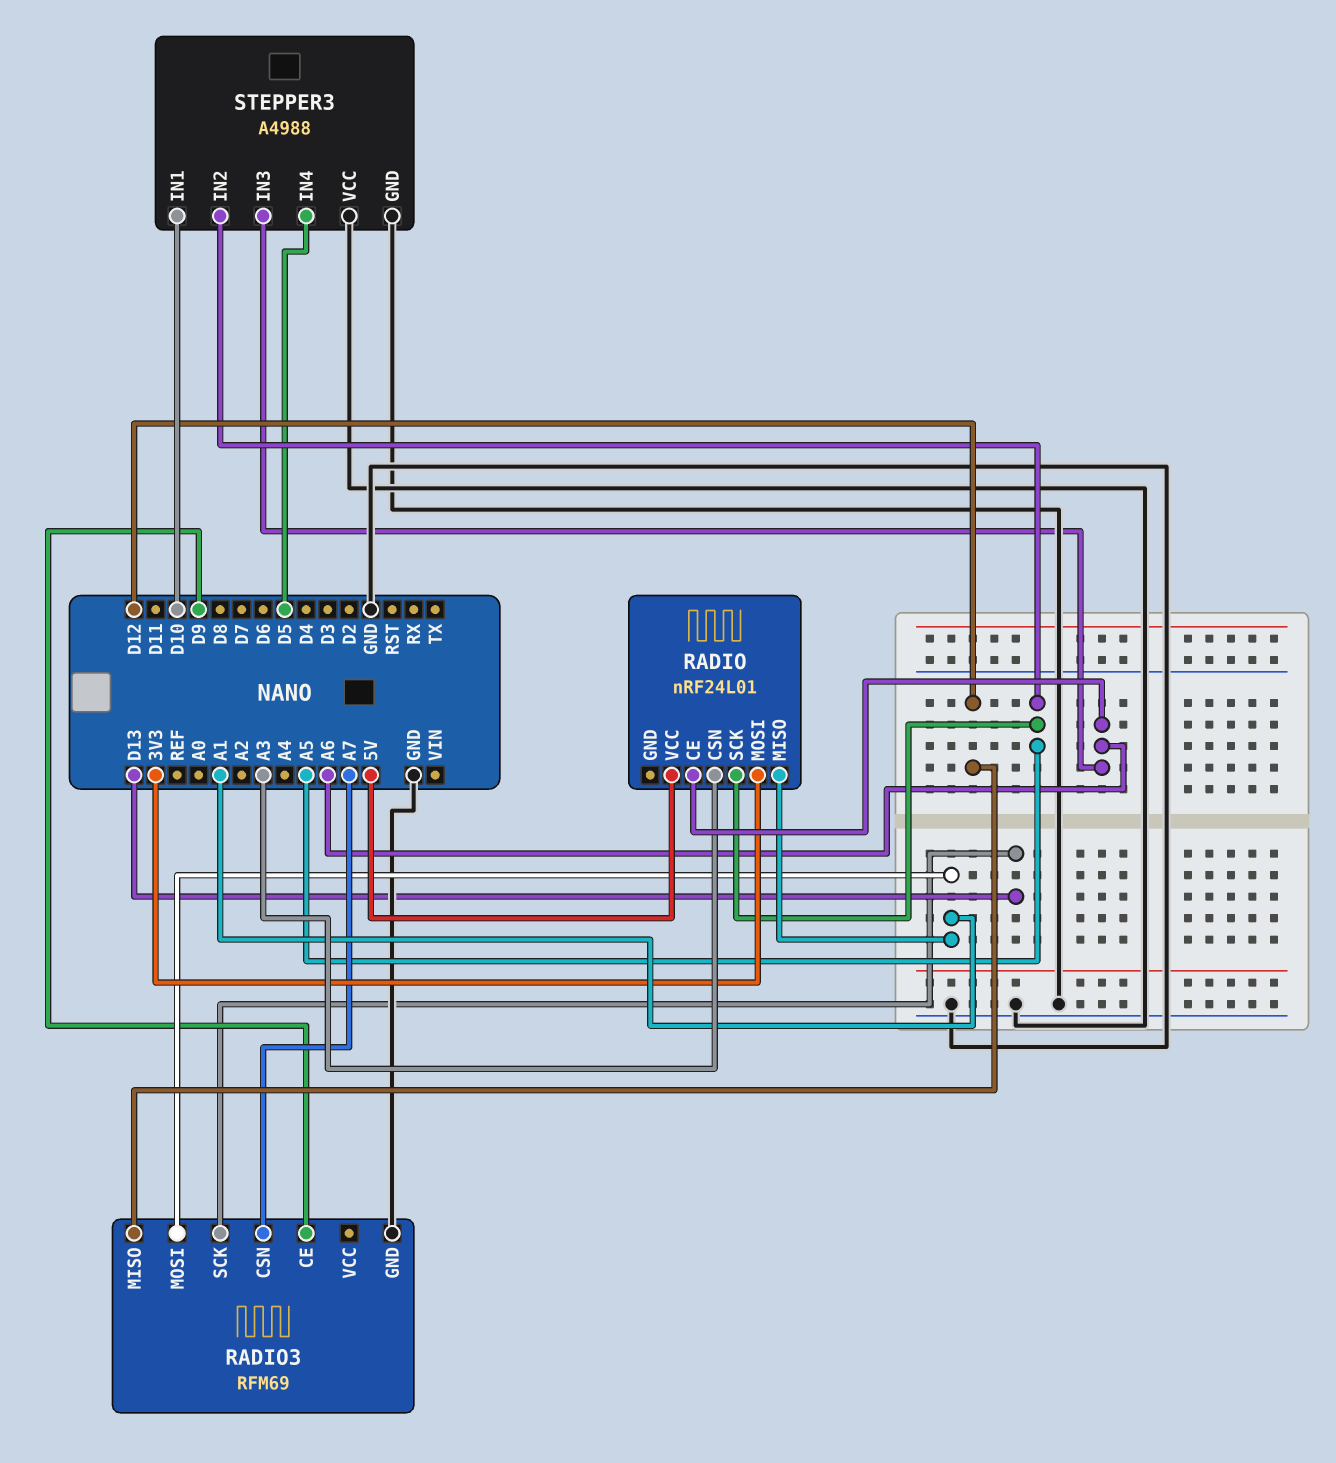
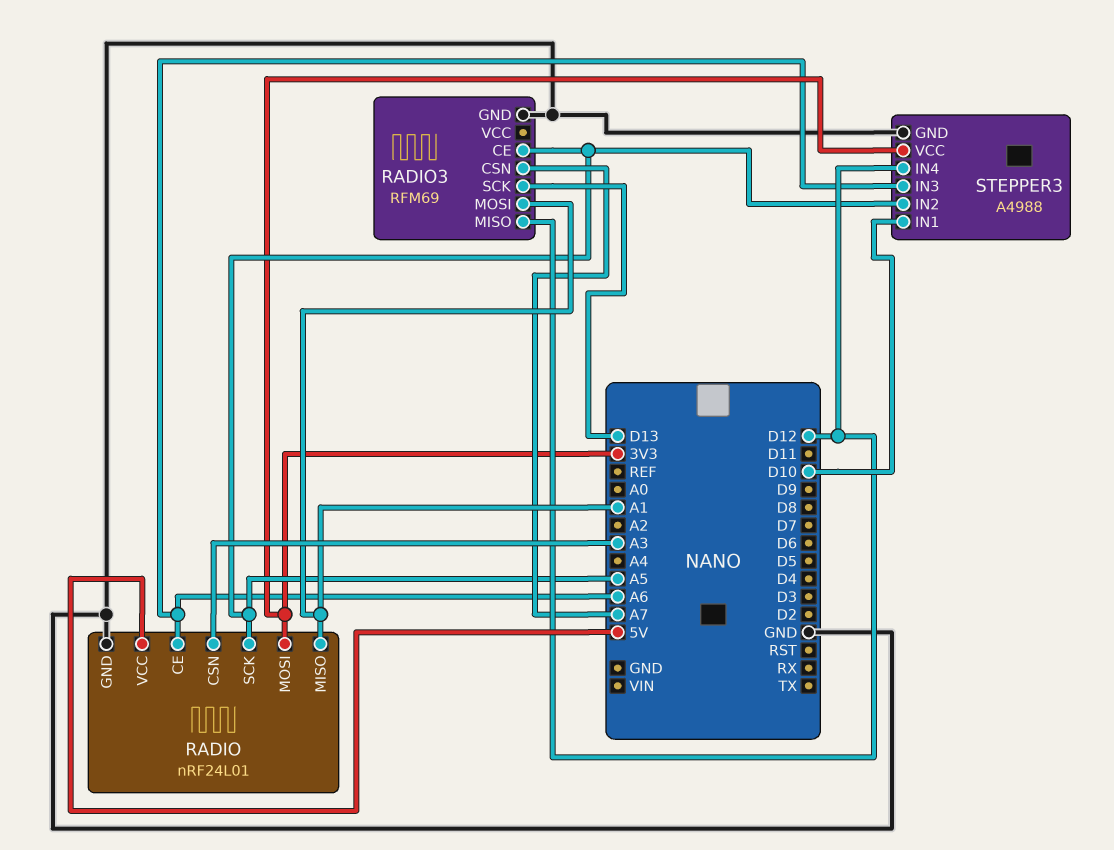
RADIO pin GND: none -> GND
RADIO3 pin CE: D9 -> A5
STEPPER3 pin IN4: D5 -> D12
STEPPER3 pin VCC: GND -> 3V3

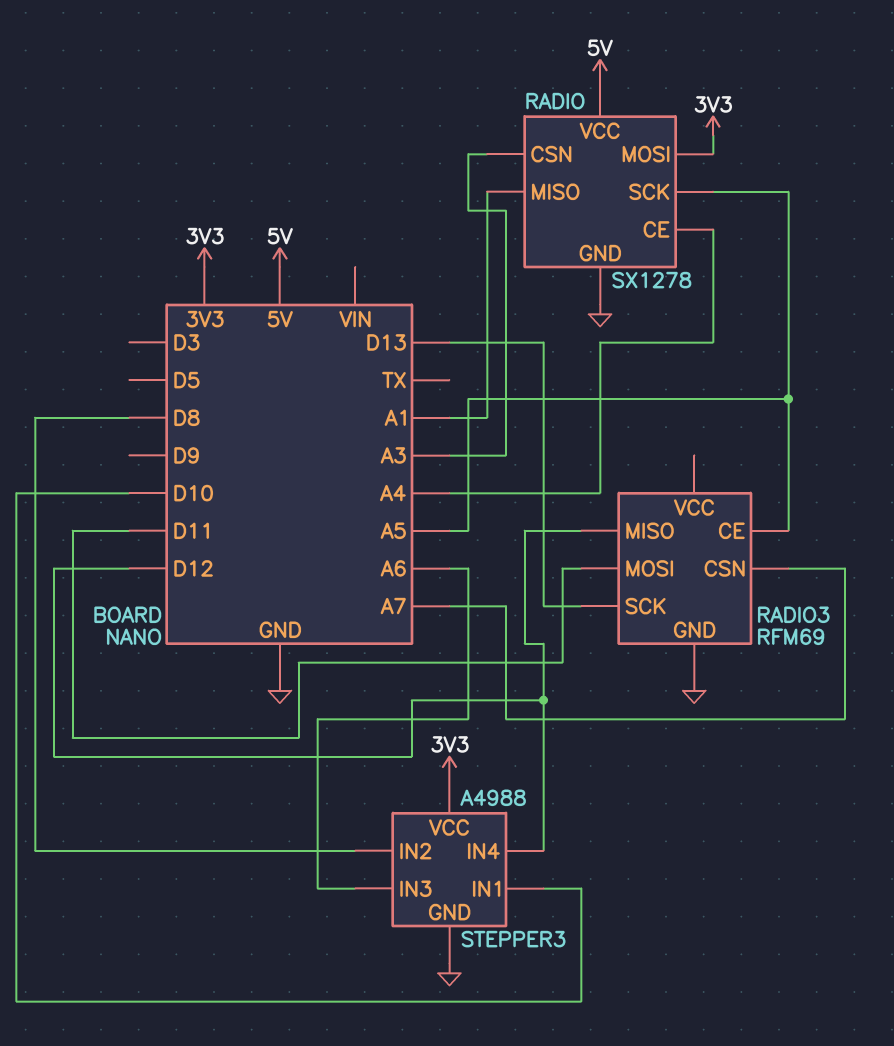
RADIO: nRF24L01 -> SX1278
RADIO pin CE: A6 -> A4
RADIO3 pin MOSI: A1 -> D11
STEPPER3 pin IN2: A5 -> D8

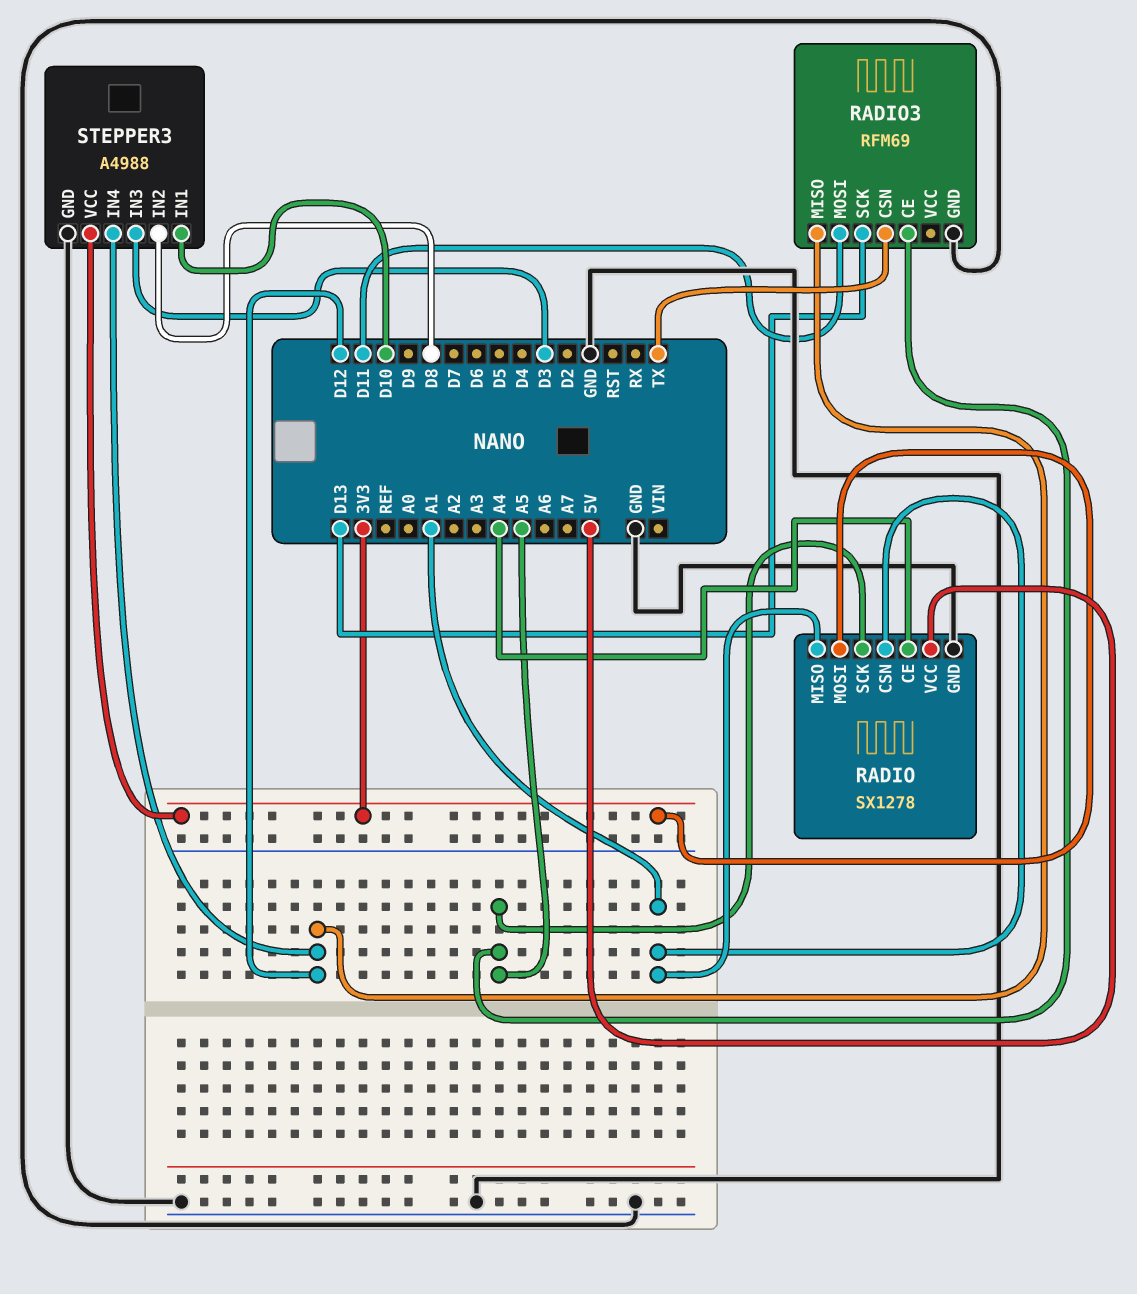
RADIO pin CSN: A3 -> A1
RADIO3 pin CSN: A7 -> TX
STEPPER3 pin IN3: A6 -> D3

